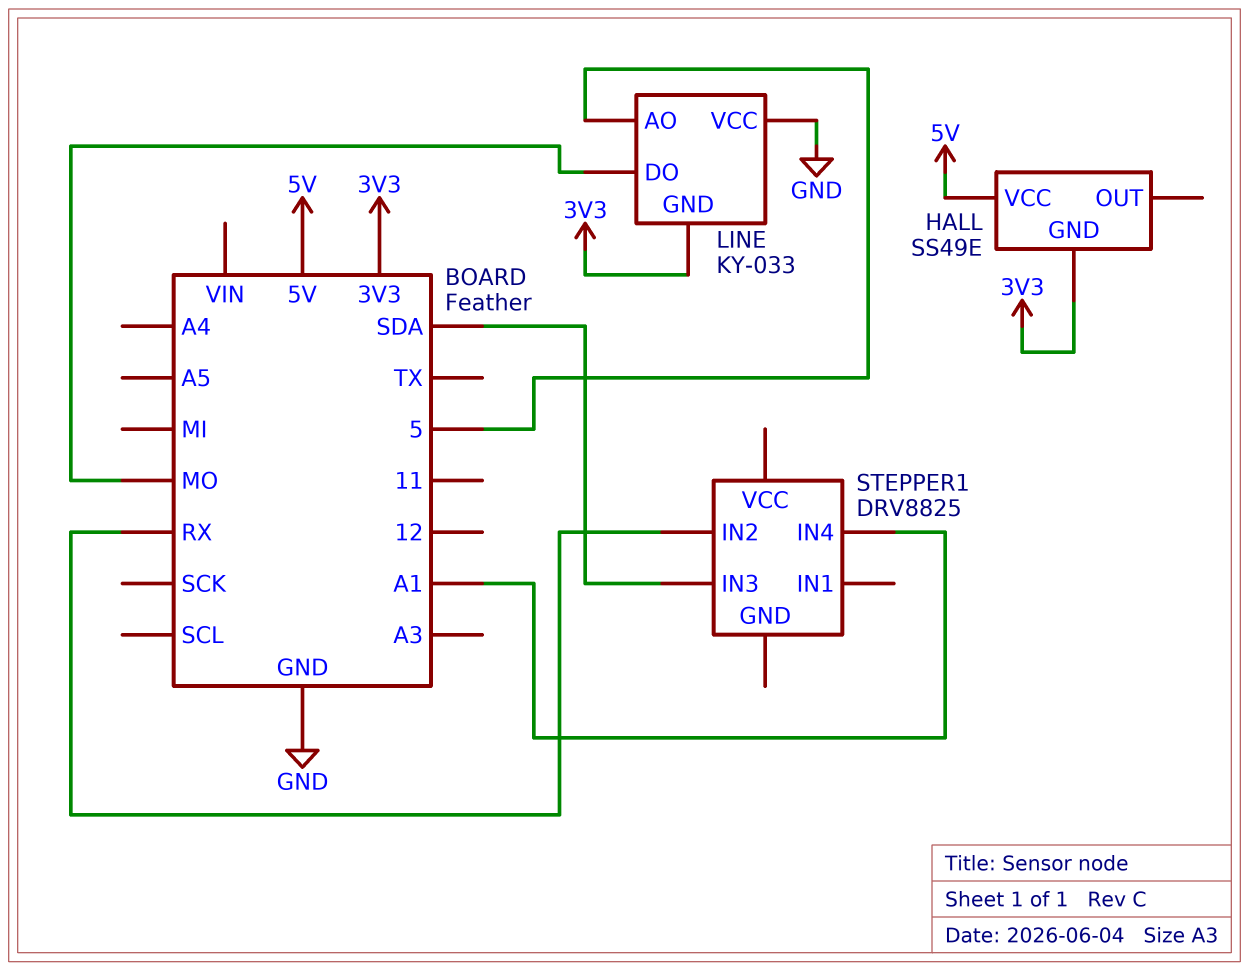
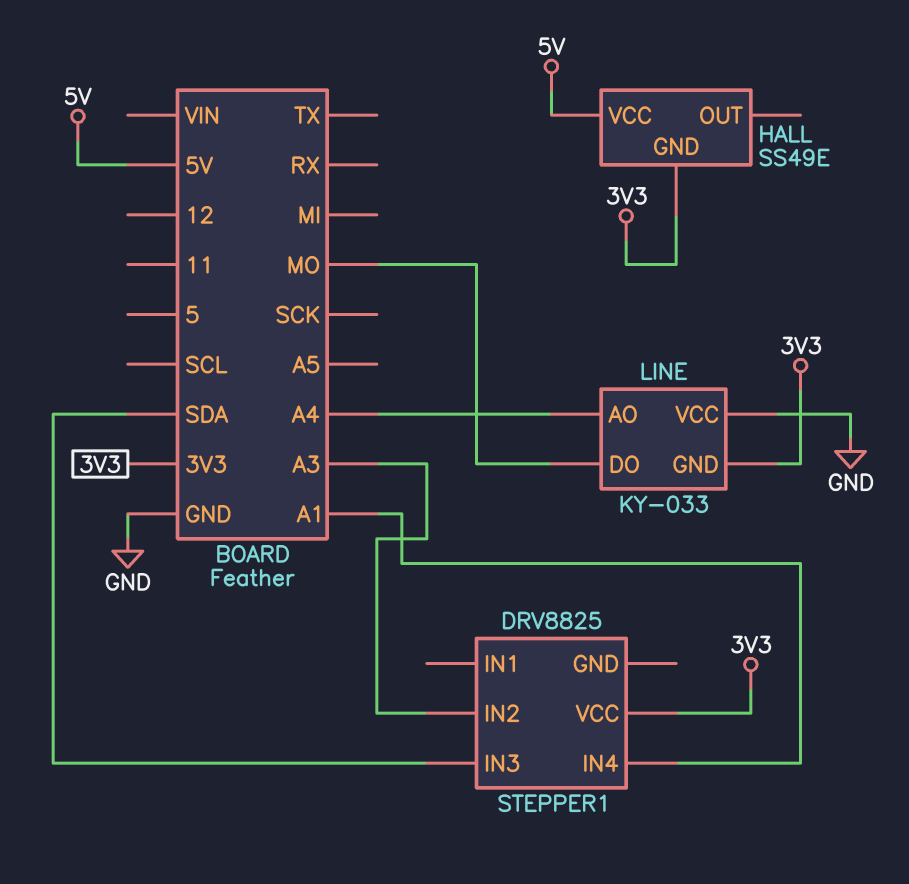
LINE pin AO: 5 -> A4
STEPPER1 pin IN2: RX -> A3
STEPPER1 pin VCC: none -> 3V3

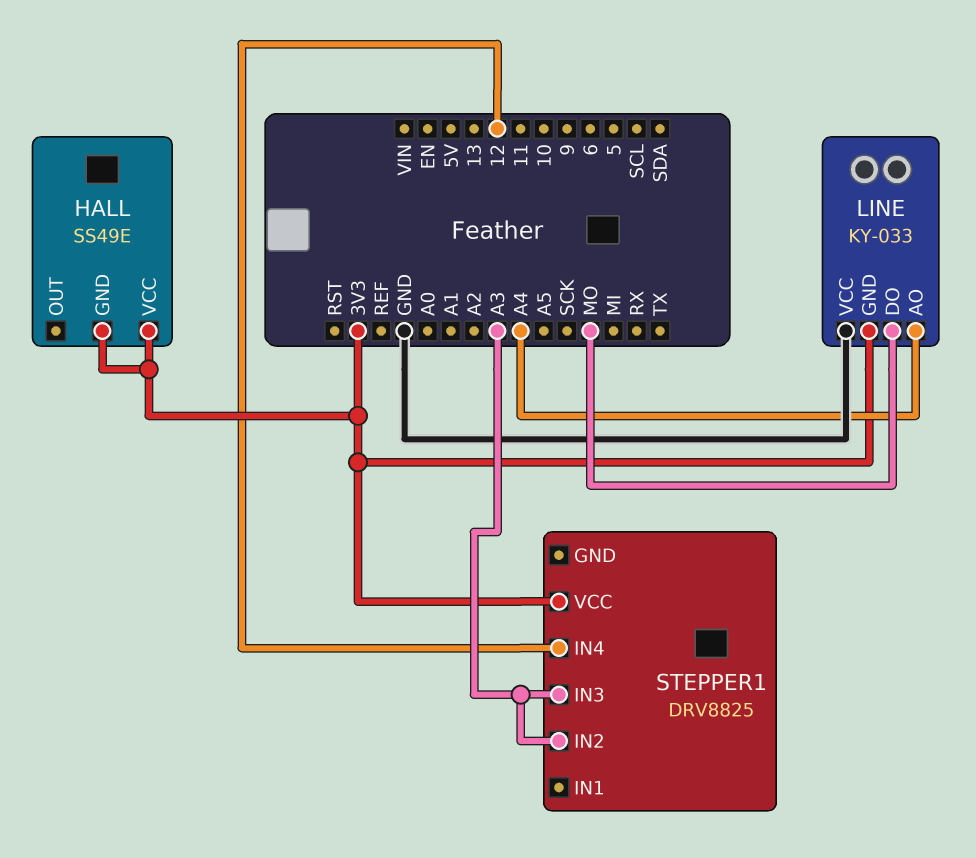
HALL pin VCC: 5V -> 3V3
STEPPER1 pin IN3: SDA -> A3
STEPPER1 pin IN4: A1 -> 12

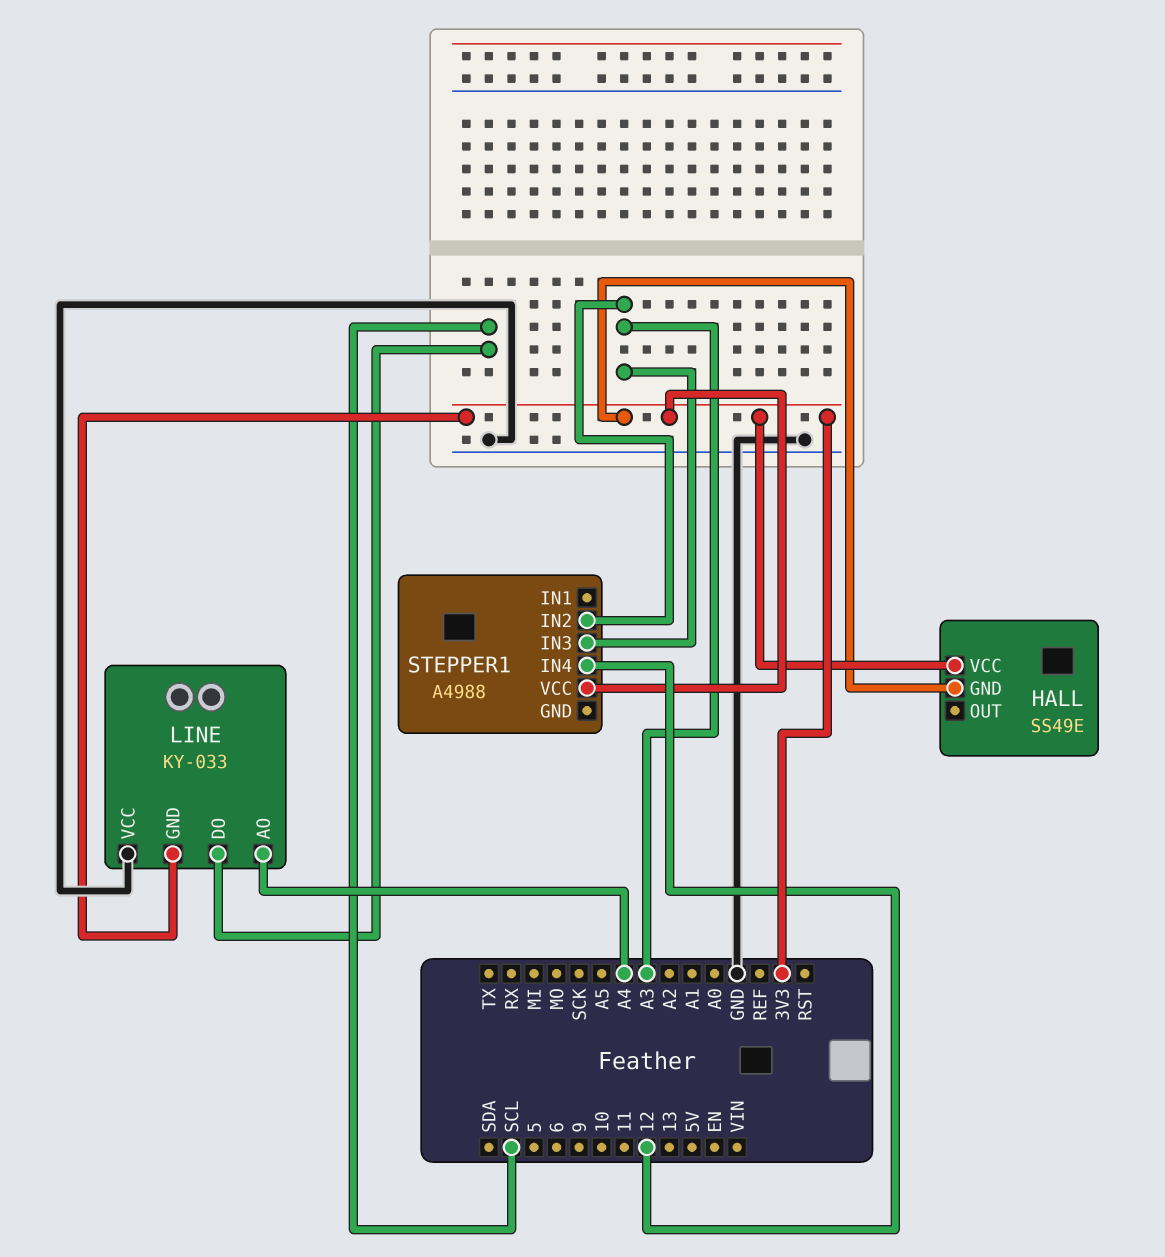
LINE pin DO: MO -> SCL
STEPPER1: DRV8825 -> A4988

